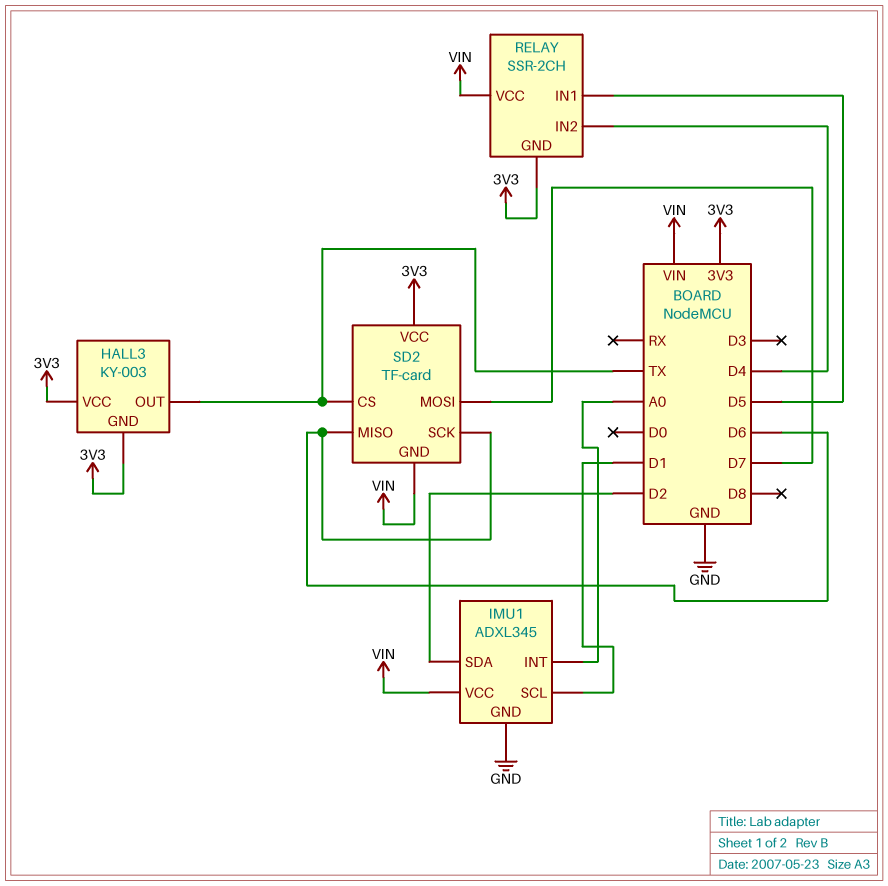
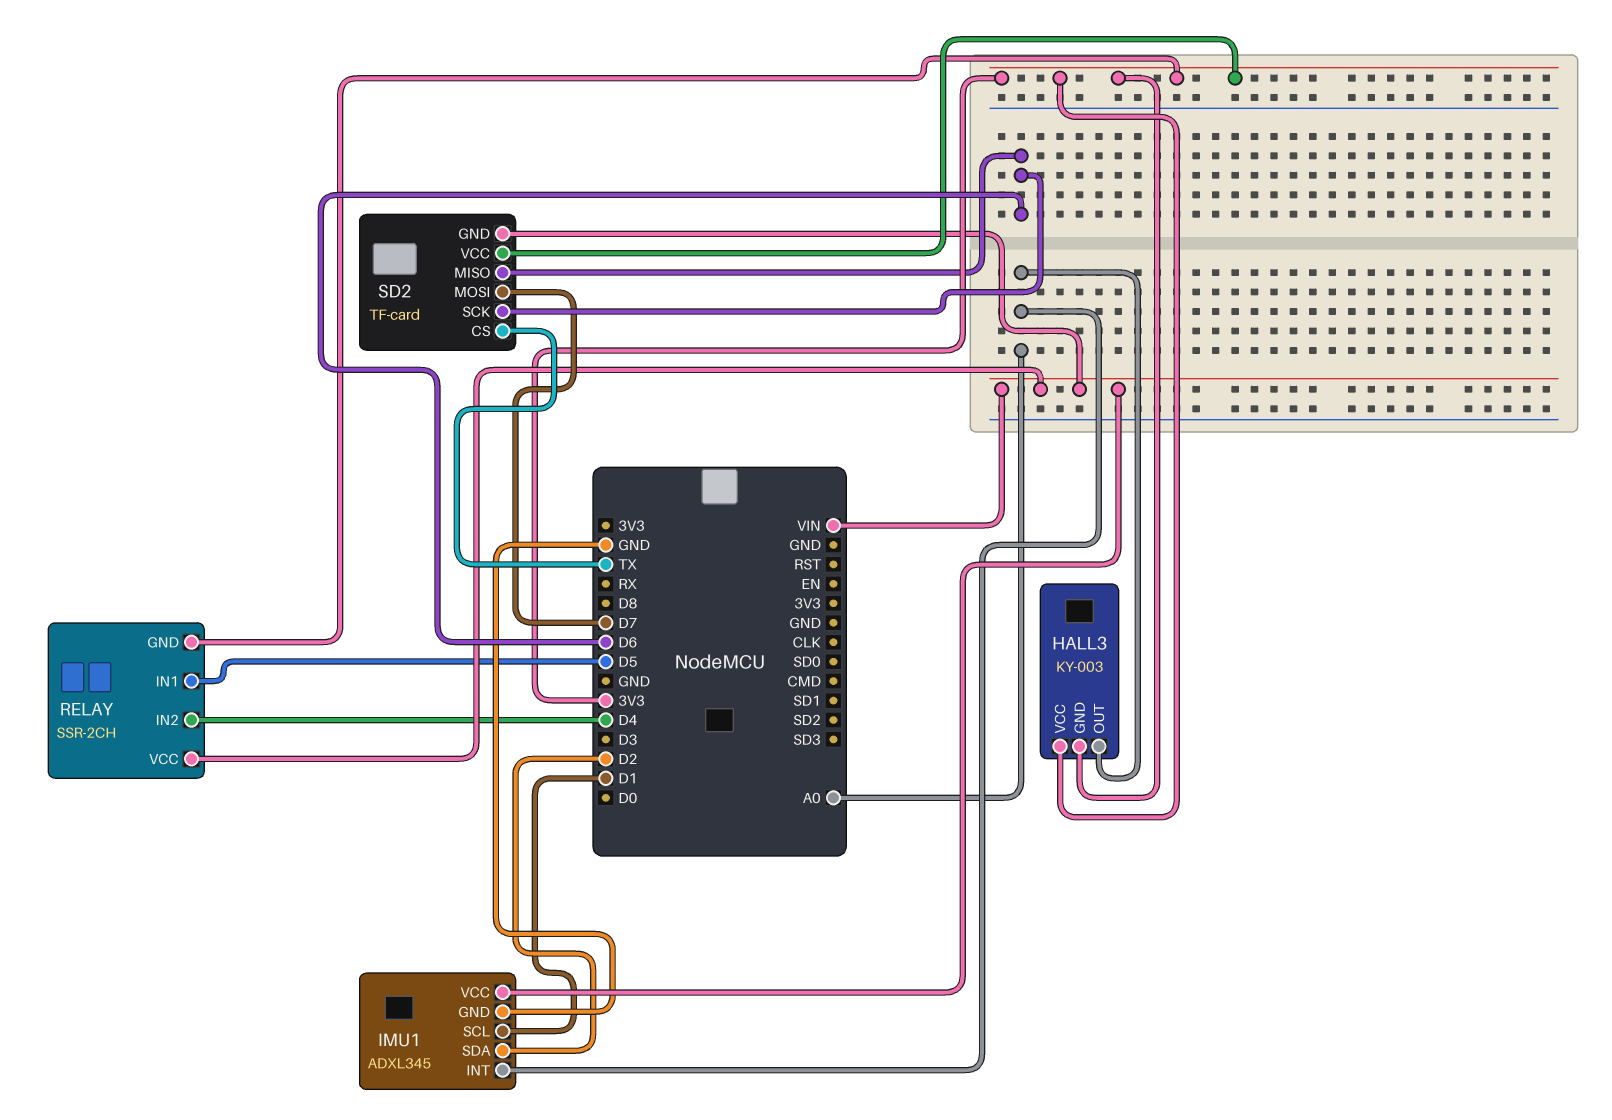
HALL3 pin OUT: TX -> A0

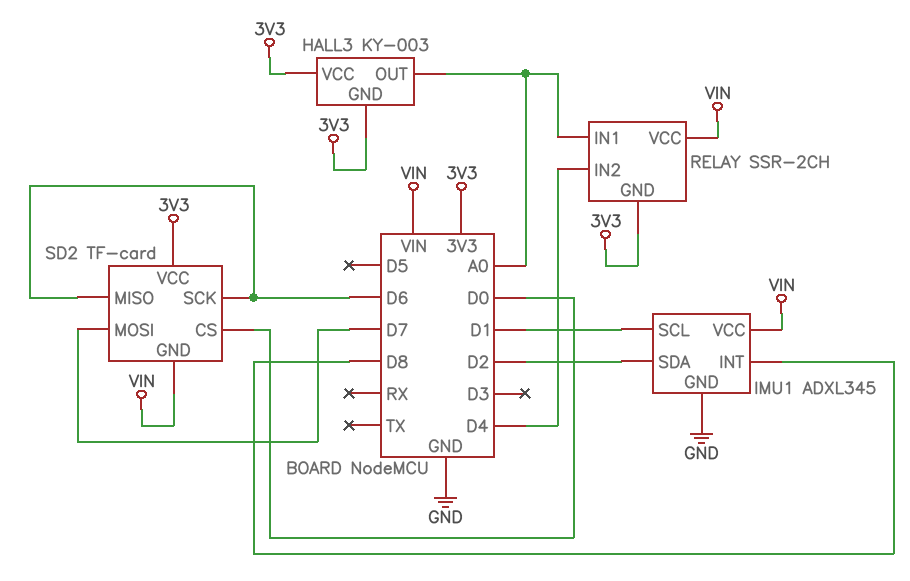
IMU1 pin INT: A0 -> D8
RELAY pin IN1: D5 -> A0
SD2 pin CS: TX -> D0

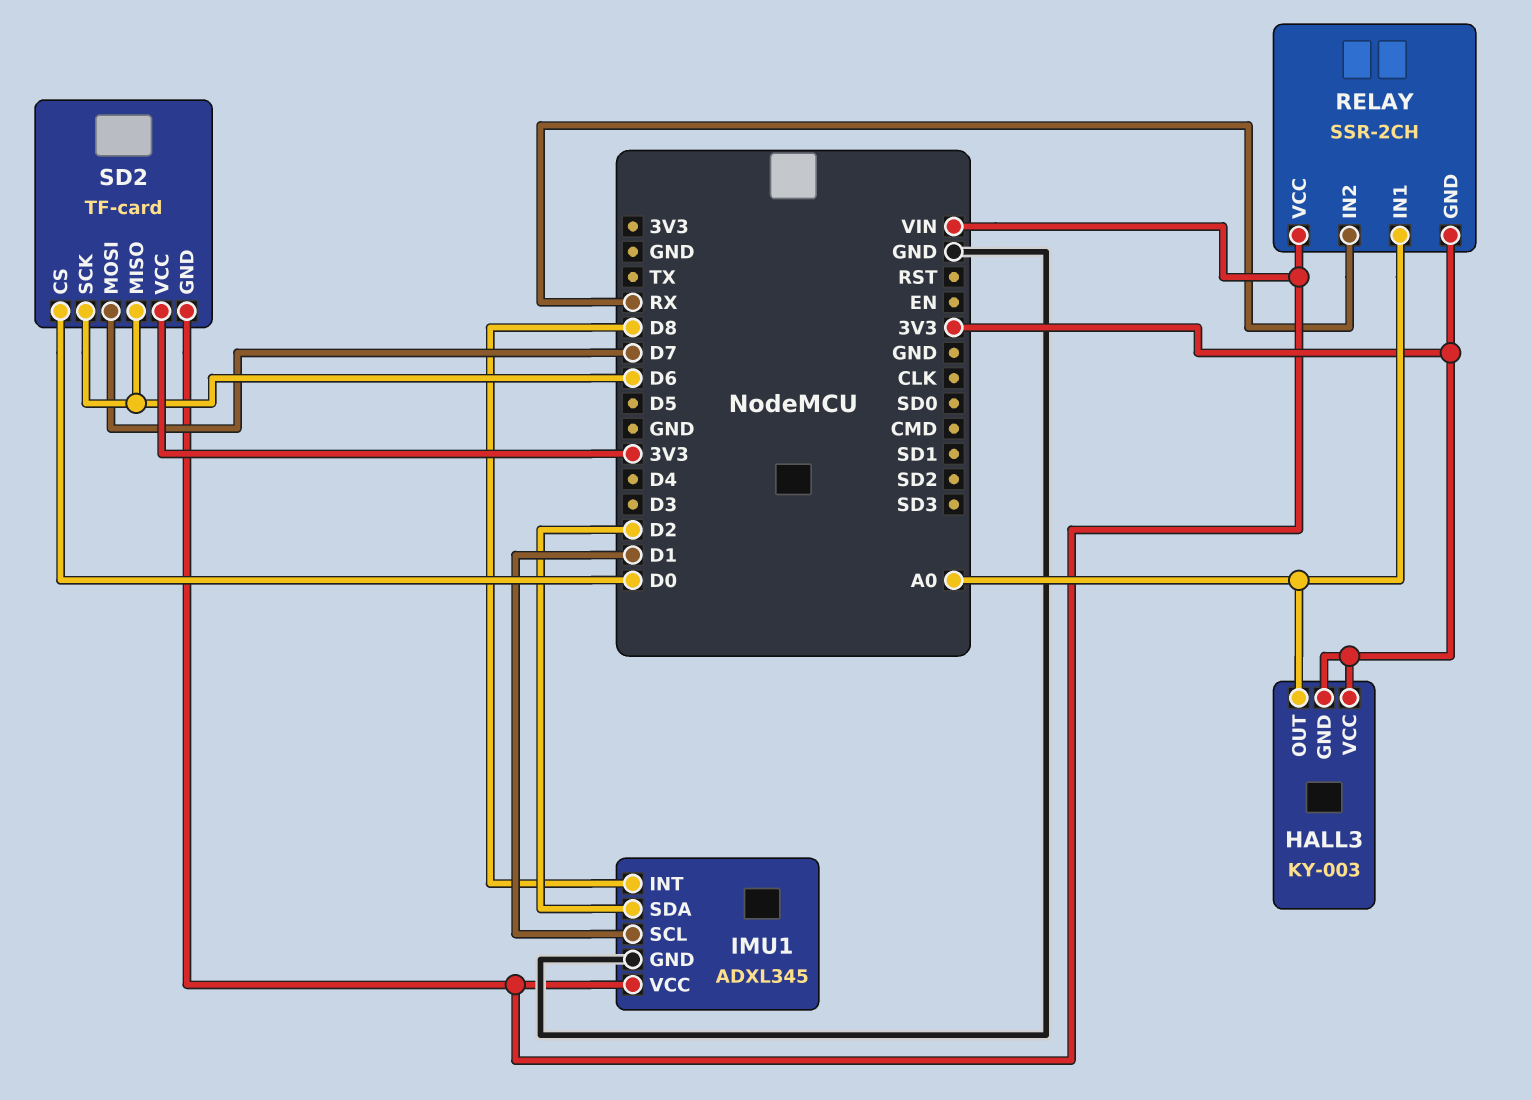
RELAY pin IN2: D4 -> RX

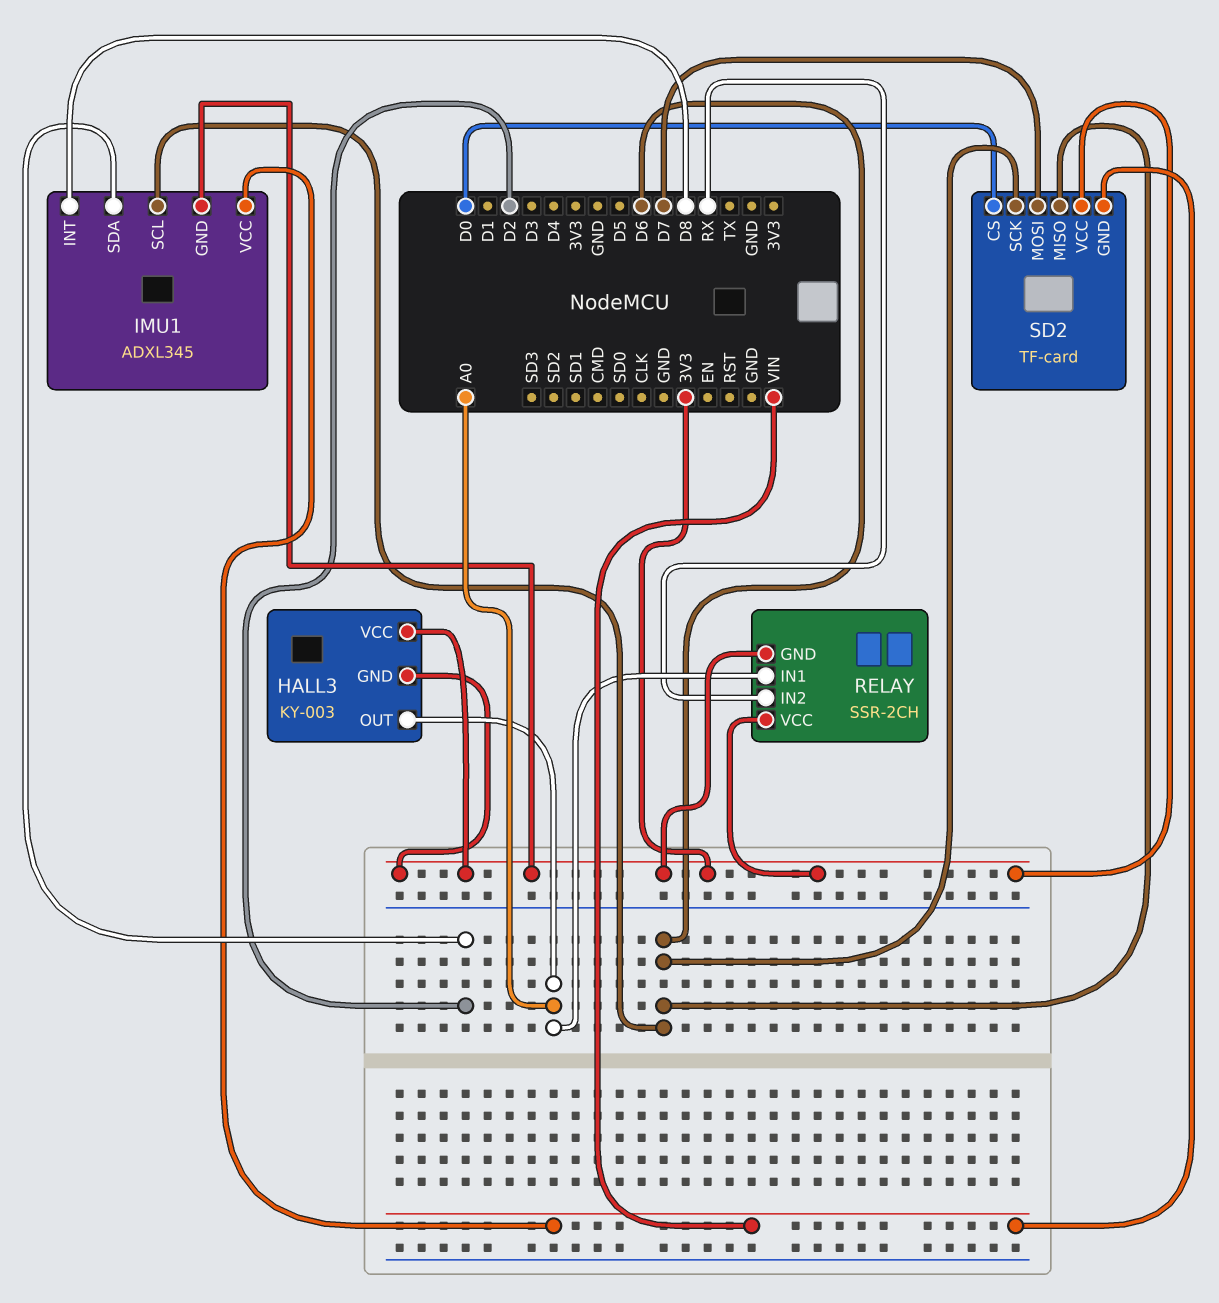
IMU1 pin GND: GND -> 3V3
IMU1 pin SCL: D1 -> D6
RELAY pin VCC: VIN -> 3V3

